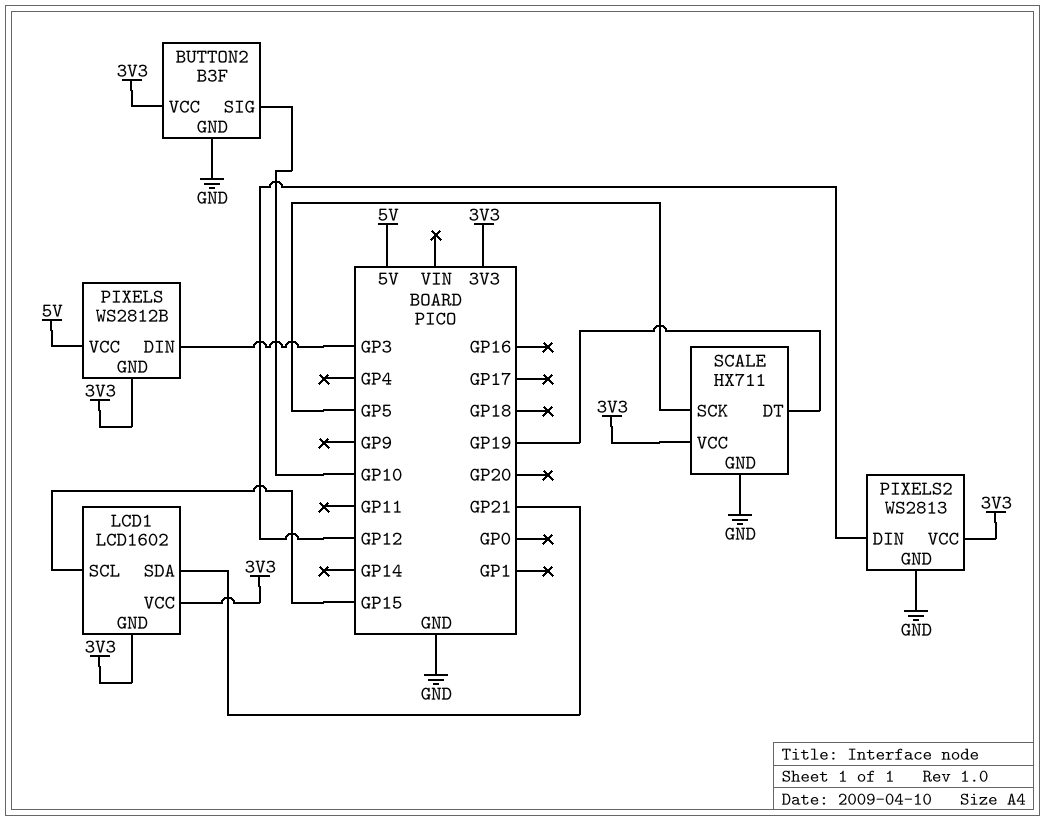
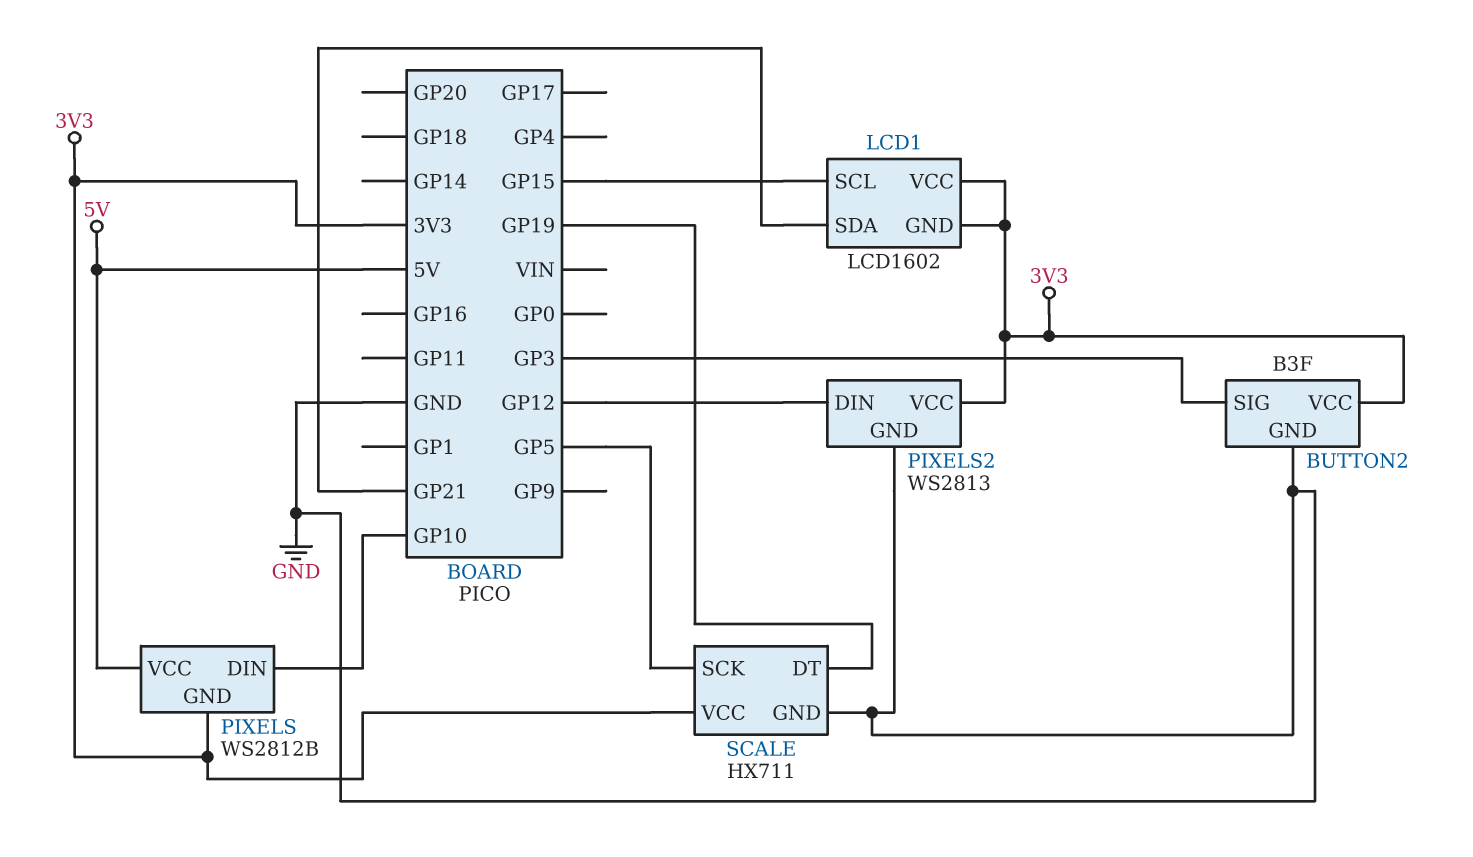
BUTTON2 pin SIG: GP10 -> GP3
PIXELS pin DIN: GP3 -> GP10

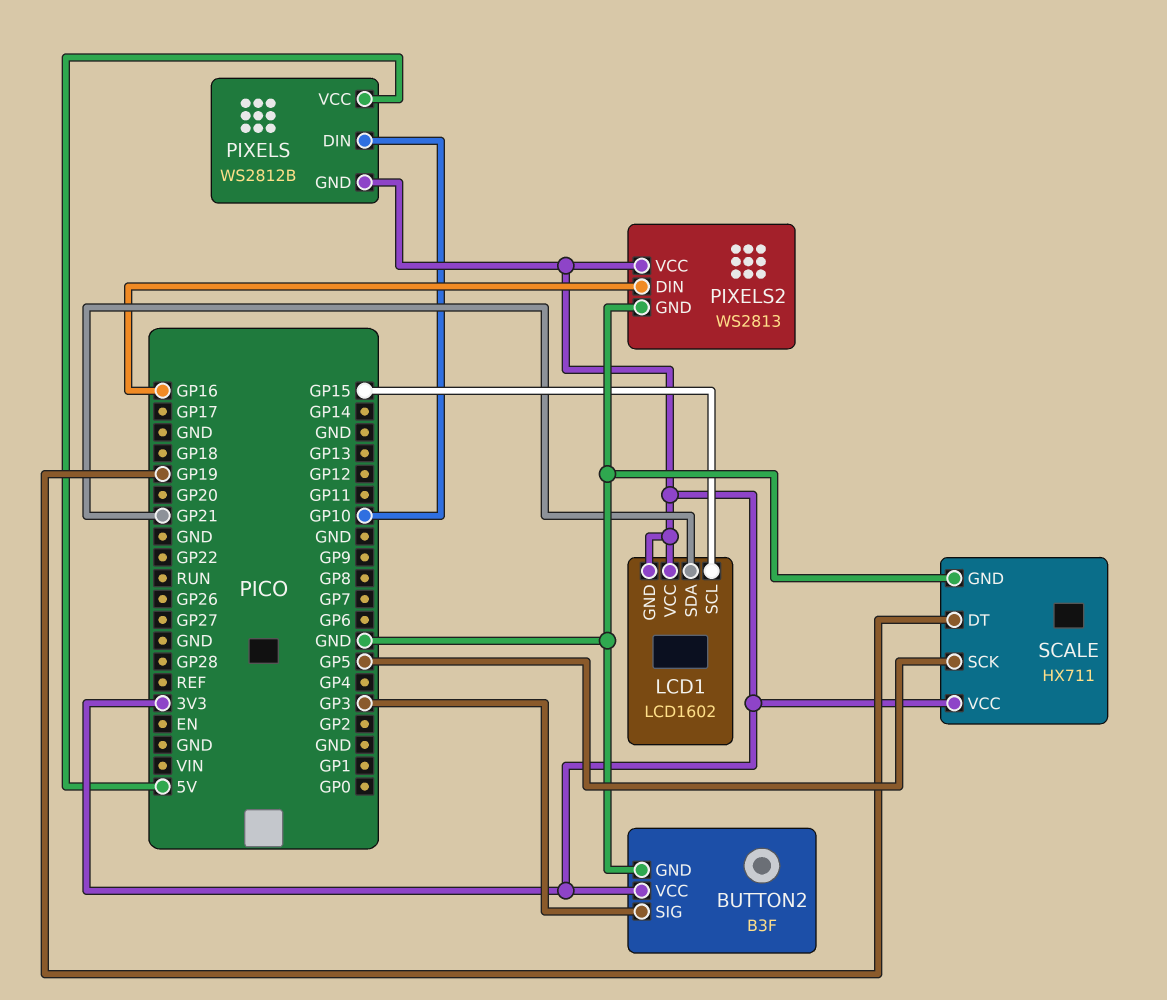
PIXELS2 pin DIN: GP12 -> GP16

